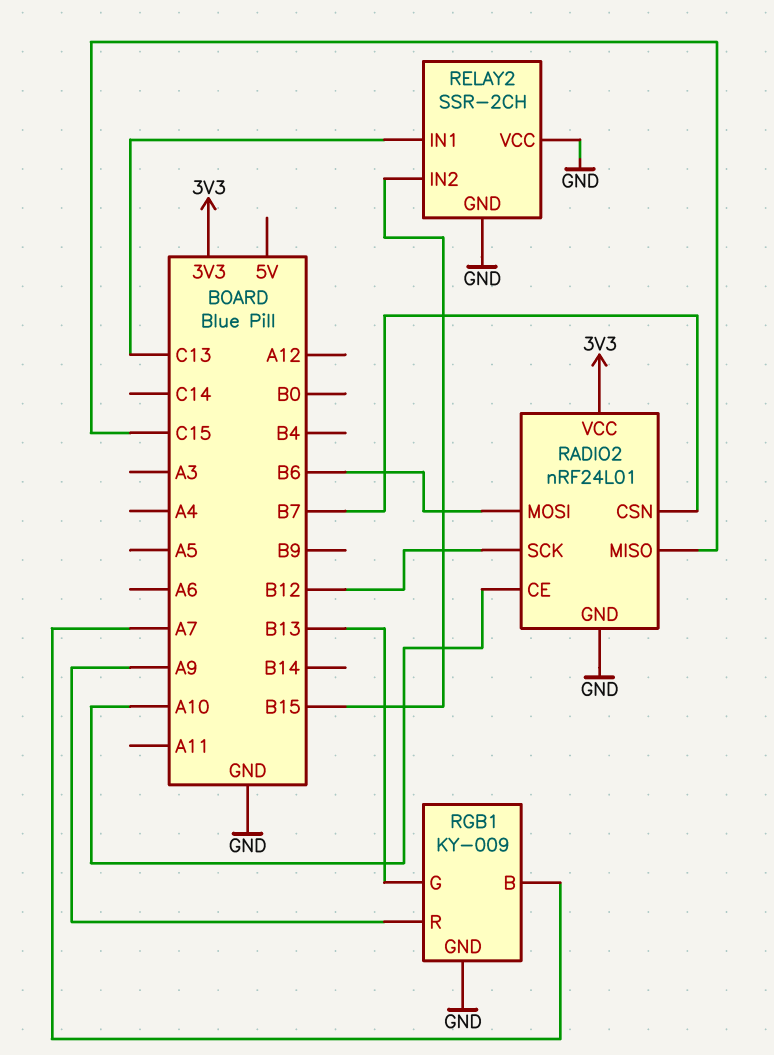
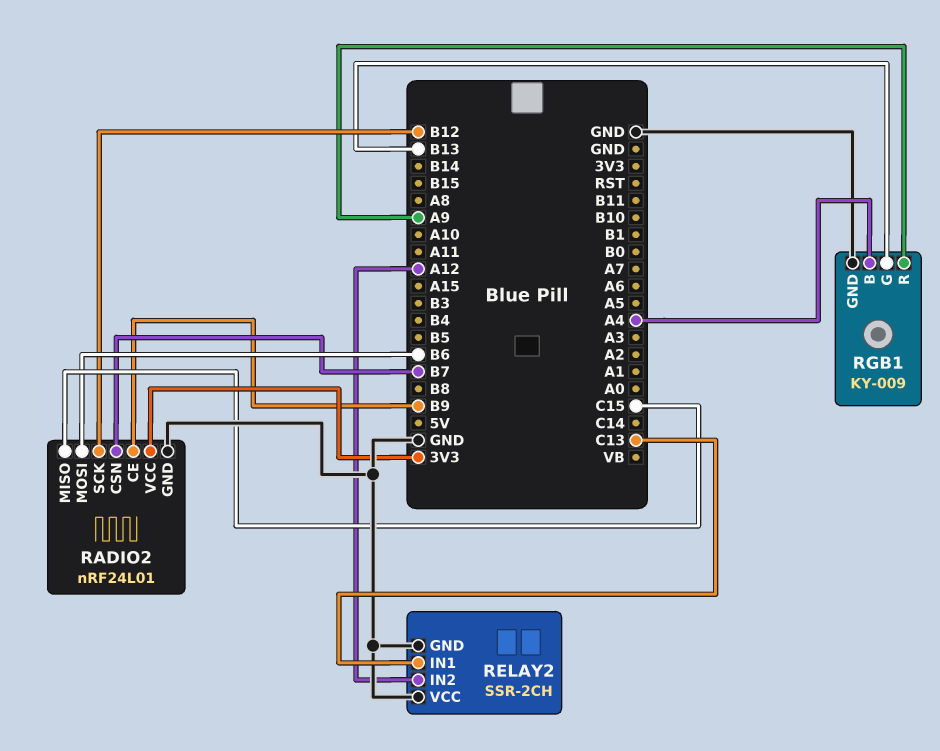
RADIO2 pin CE: A10 -> B9
RELAY2 pin IN2: B15 -> A12
RGB1 pin B: A7 -> A4

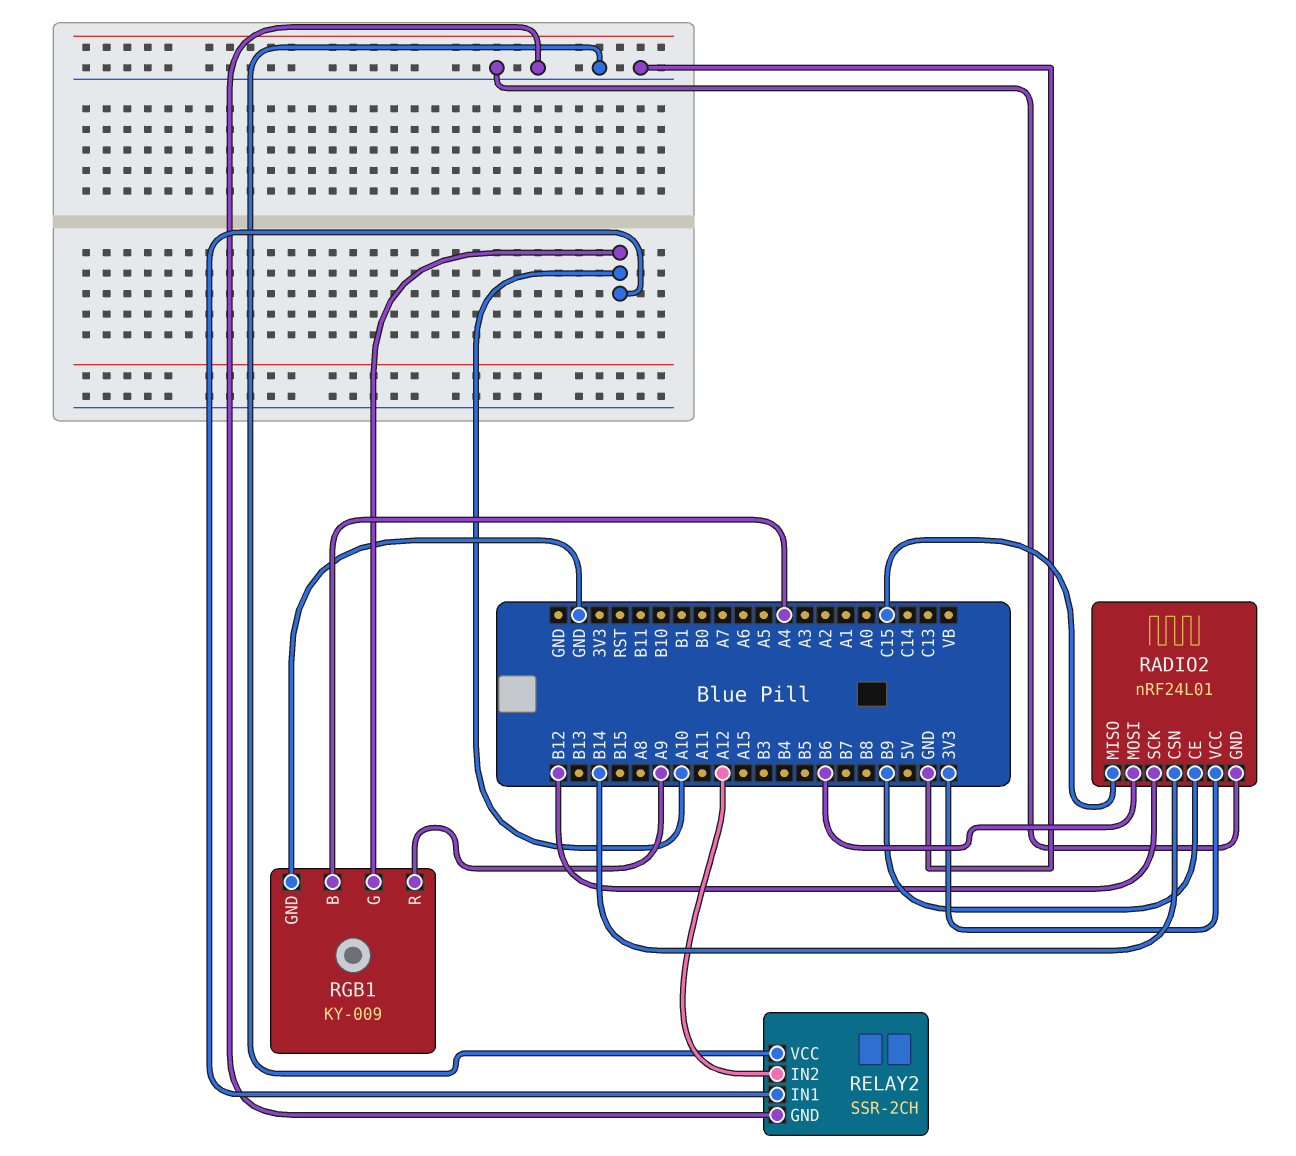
RADIO2 pin CSN: B7 -> B14
RELAY2 pin IN1: C13 -> A10
RGB1 pin G: B13 -> A10

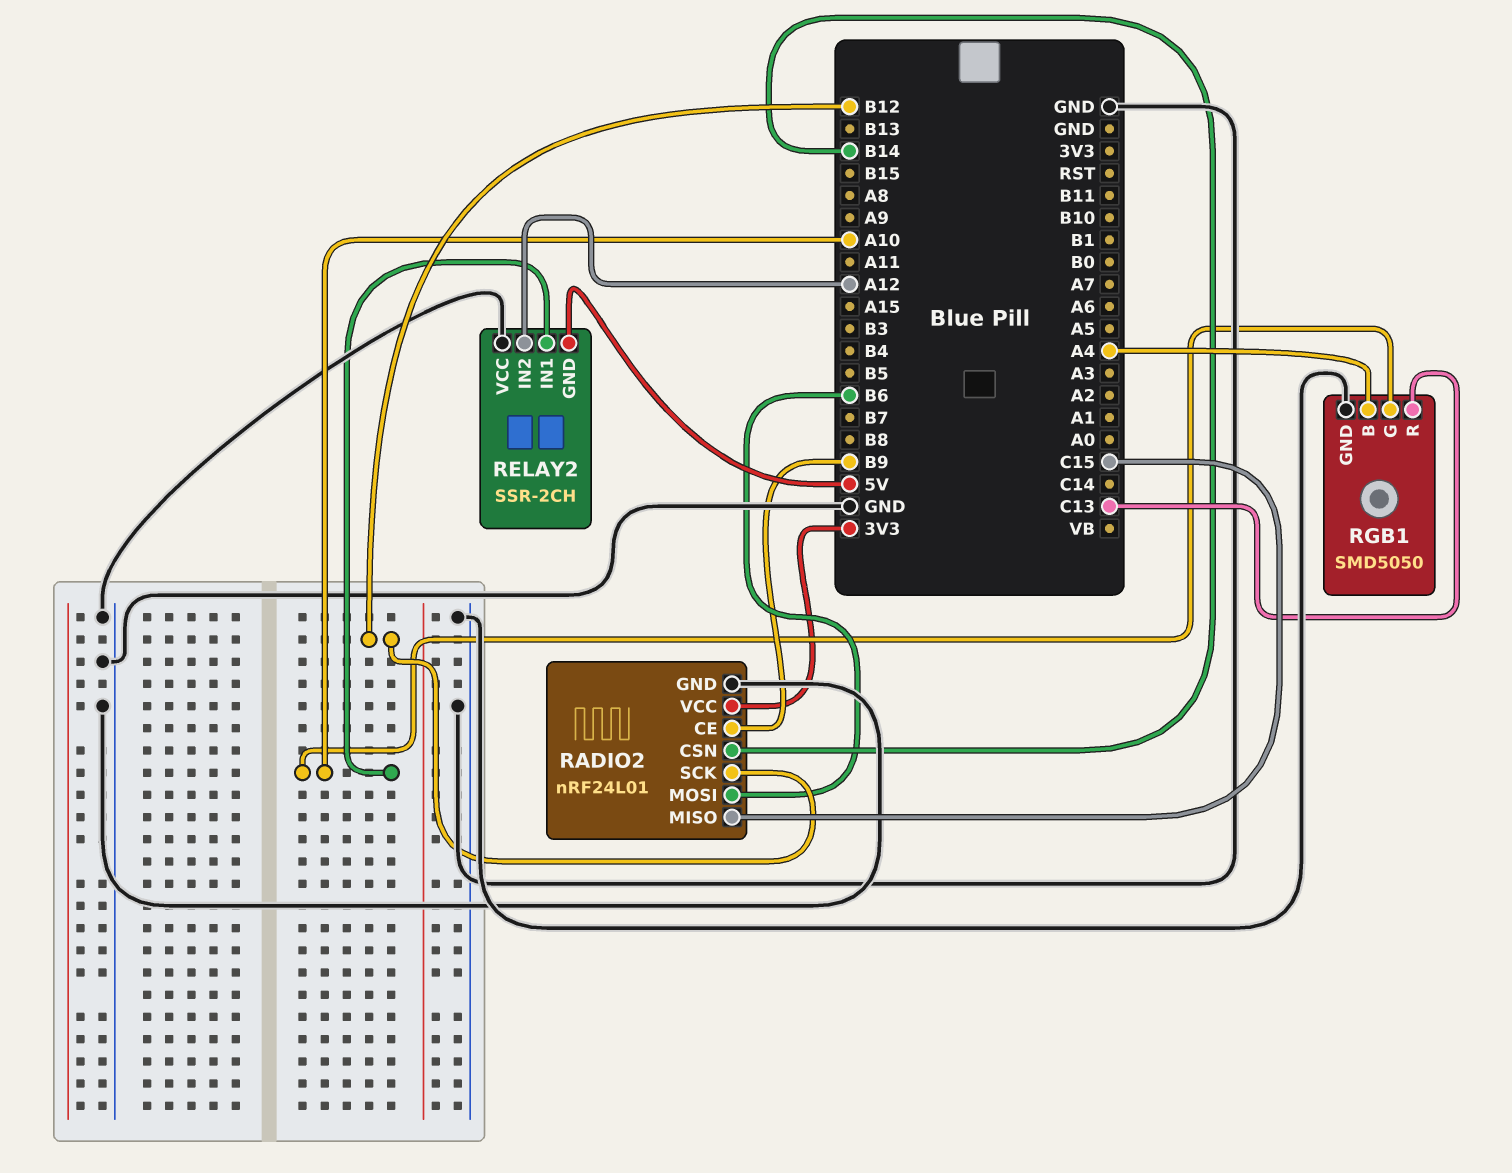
RELAY2 pin GND: GND -> 5V
RGB1: KY-009 -> SMD5050
RGB1 pin R: A9 -> C13

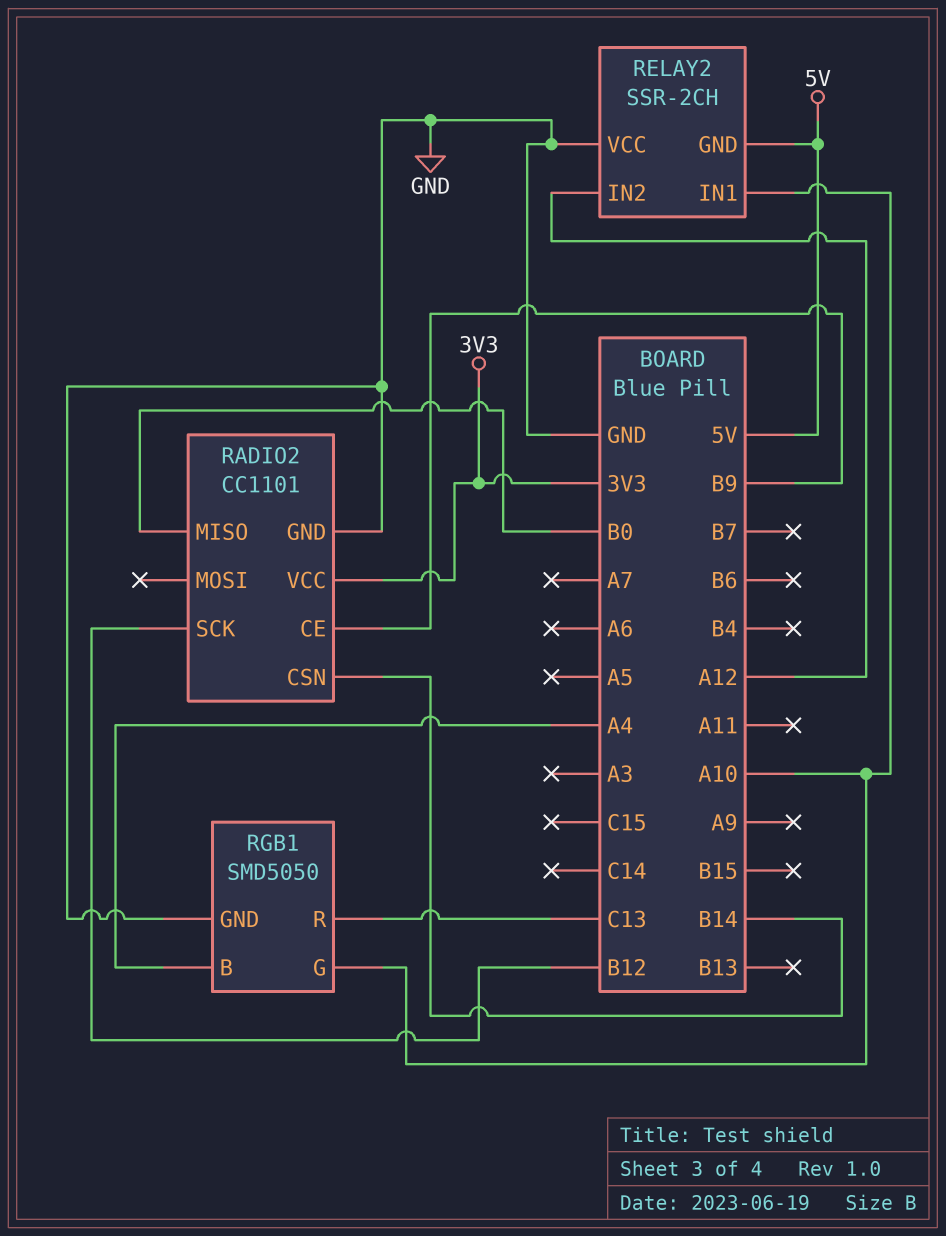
RADIO2: nRF24L01 -> CC1101
RADIO2 pin MISO: C15 -> B0
RADIO2 pin MOSI: B6 -> none

